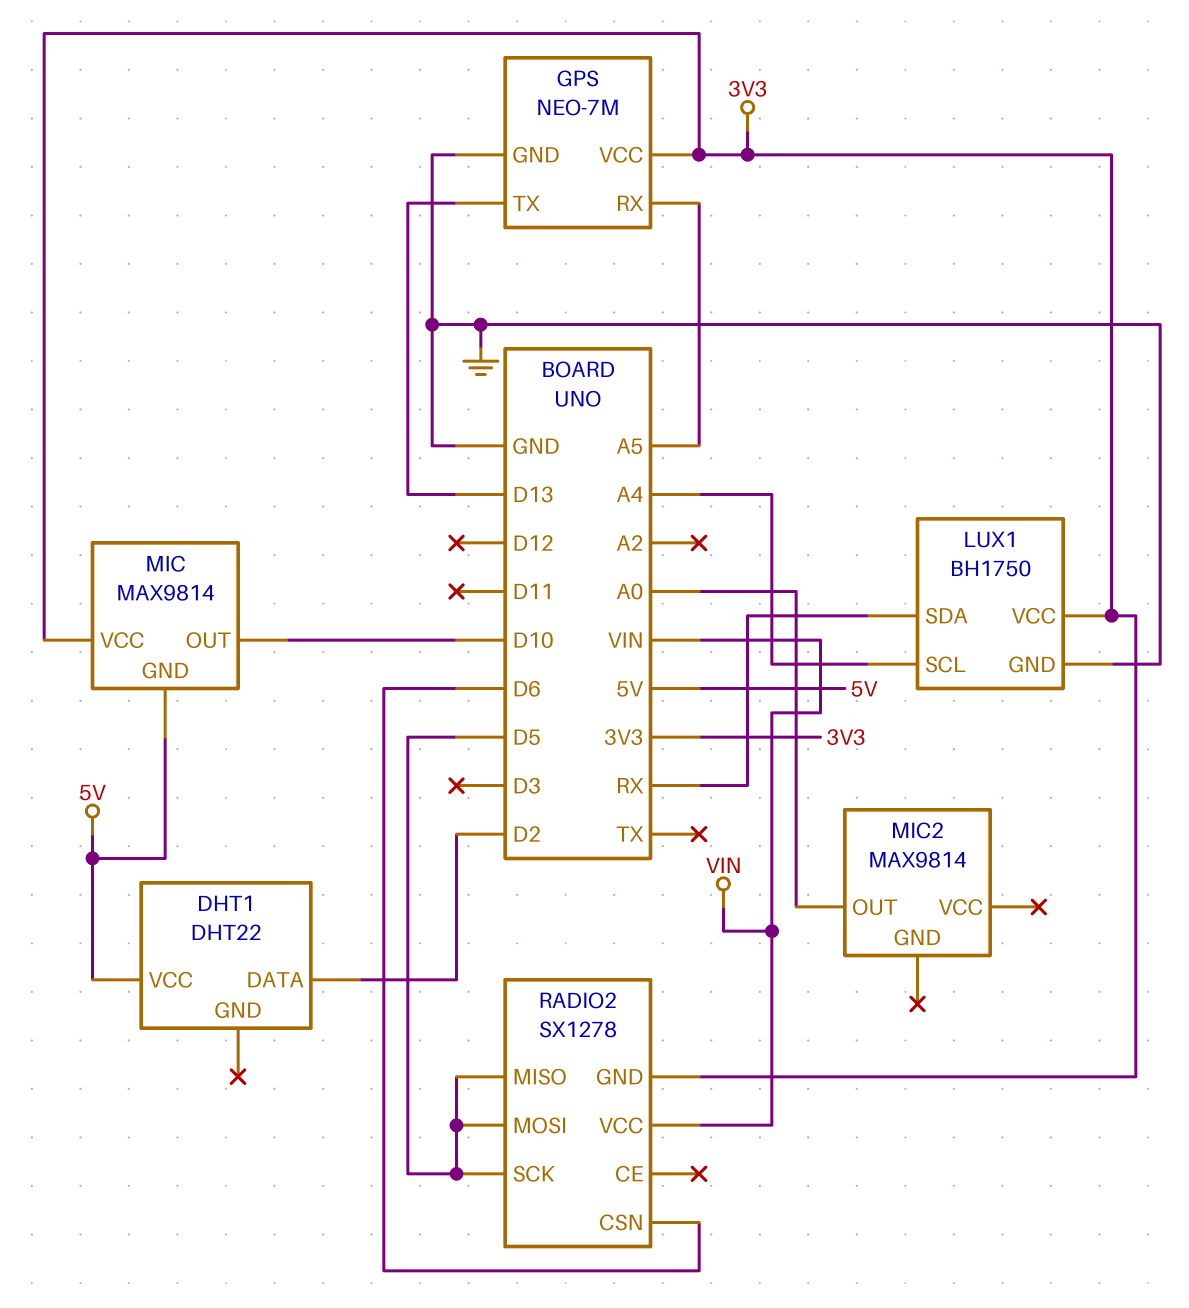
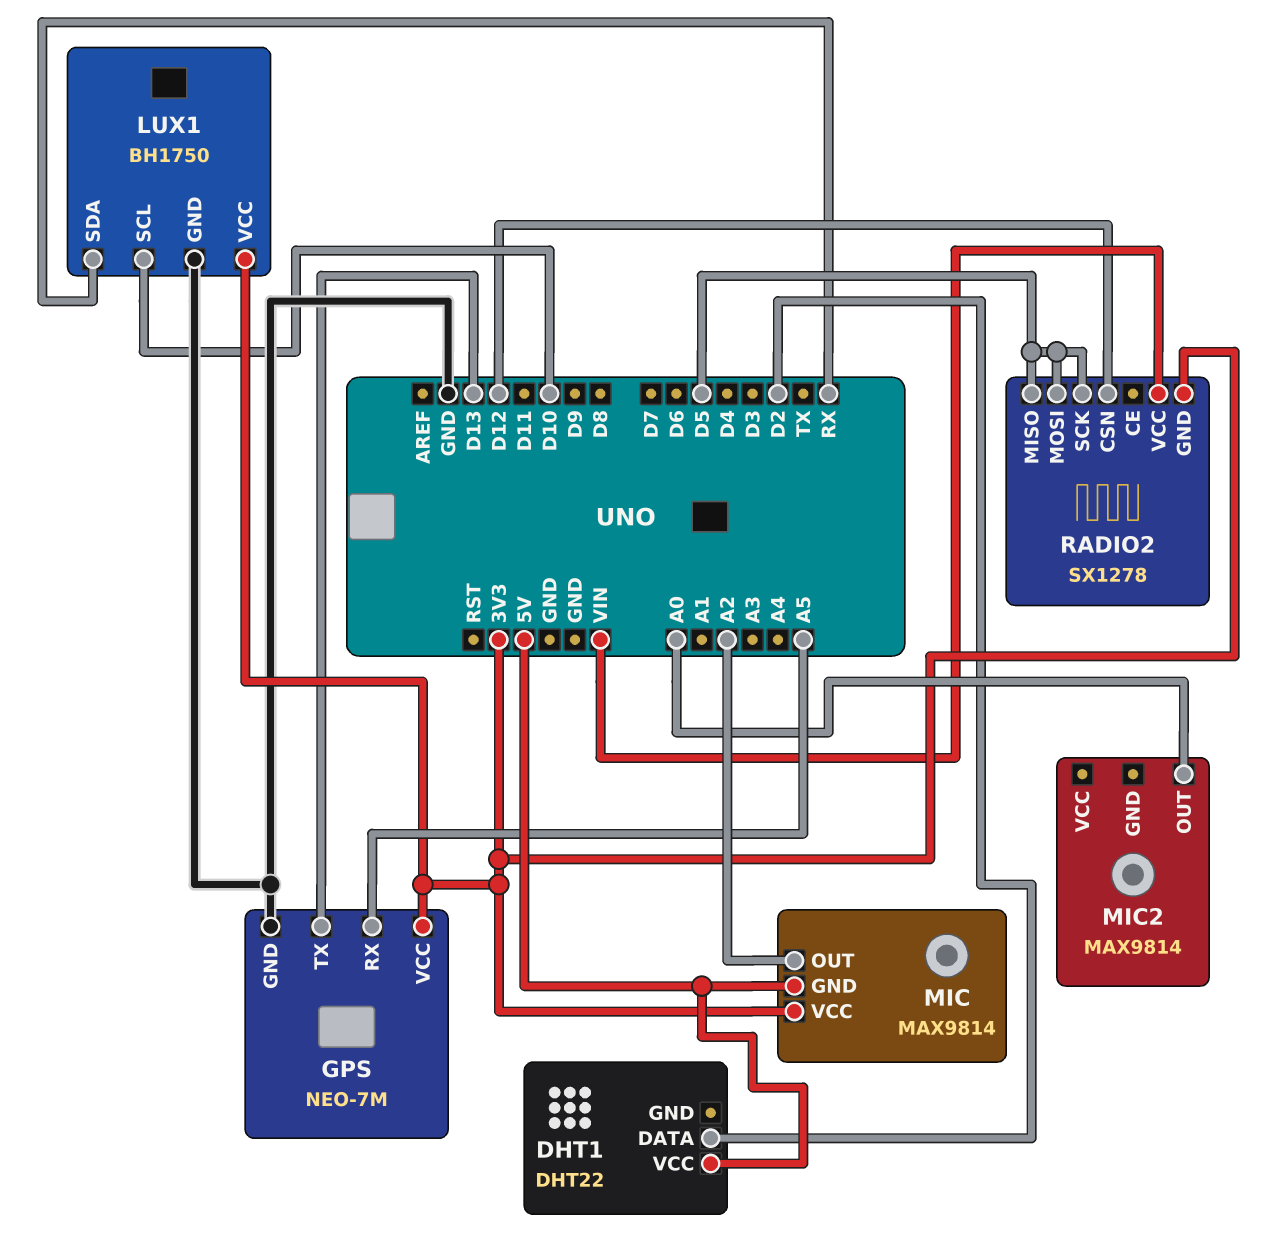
LUX1 pin SCL: A4 -> D10
MIC pin OUT: D10 -> A2
RADIO2 pin CSN: D6 -> D12

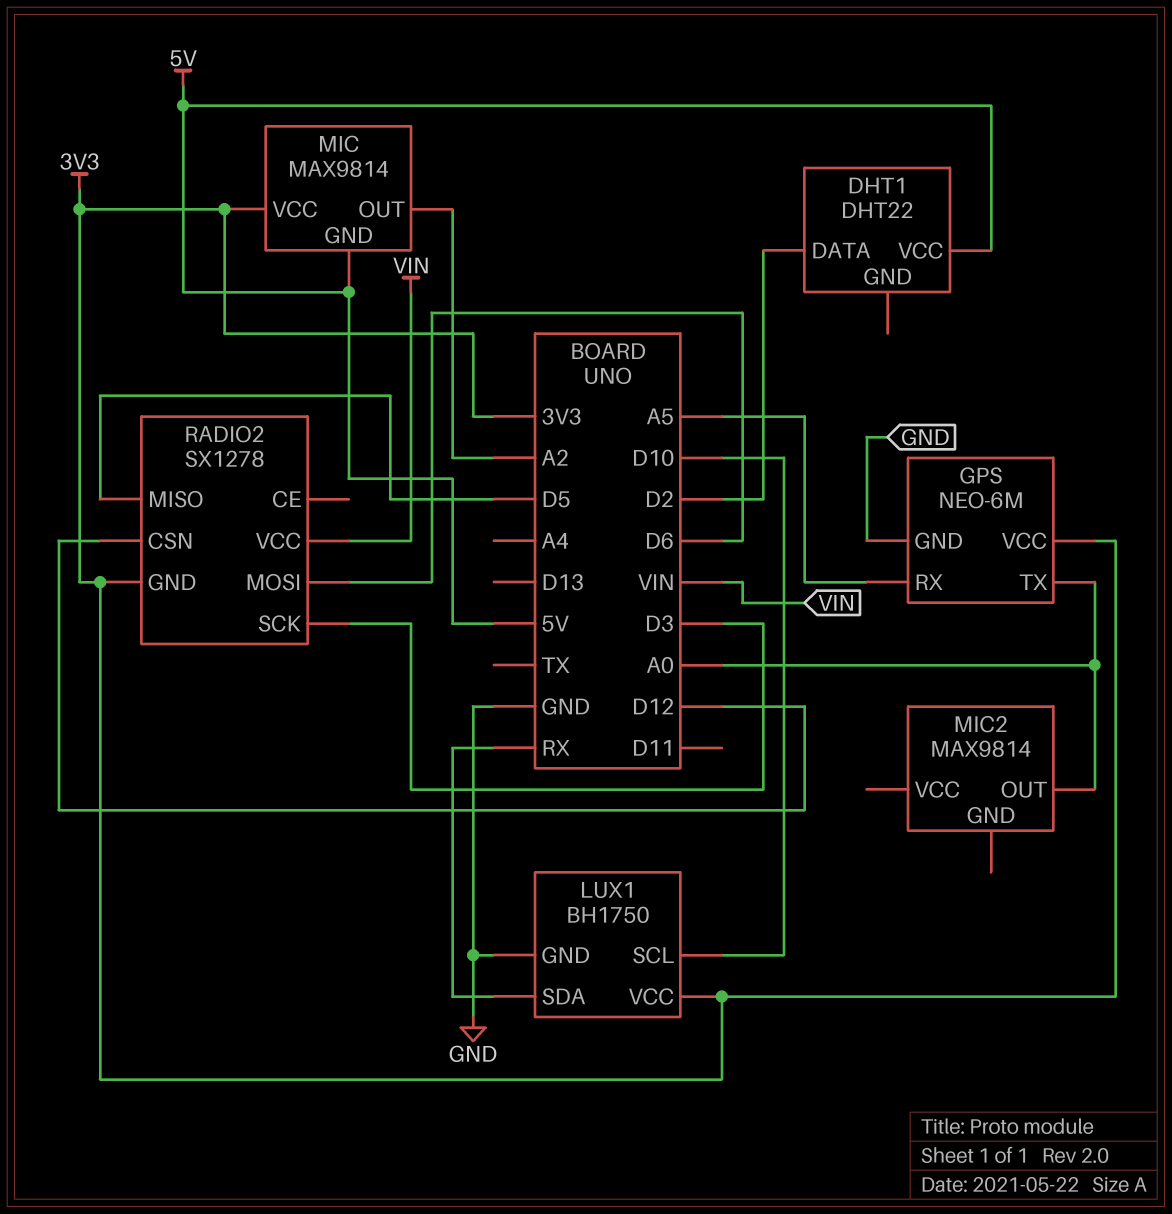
GPS: NEO-7M -> NEO-6M
GPS pin TX: D13 -> A0
RADIO2 pin MOSI: D5 -> D6
RADIO2 pin SCK: D5 -> D3

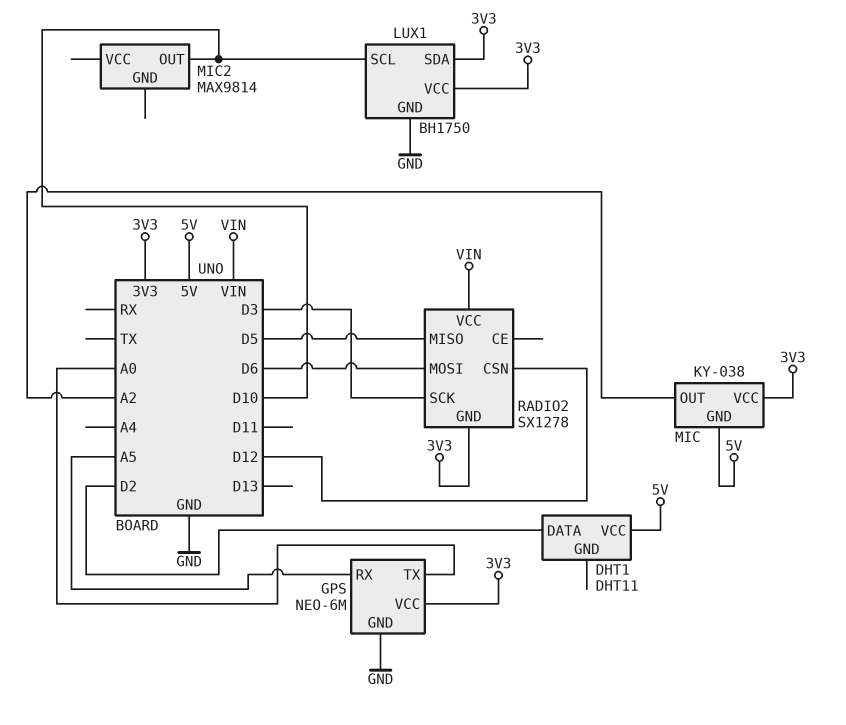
DHT1: DHT22 -> DHT11
LUX1 pin SDA: RX -> 3V3
MIC: MAX9814 -> KY-038
MIC2 pin OUT: A0 -> D10

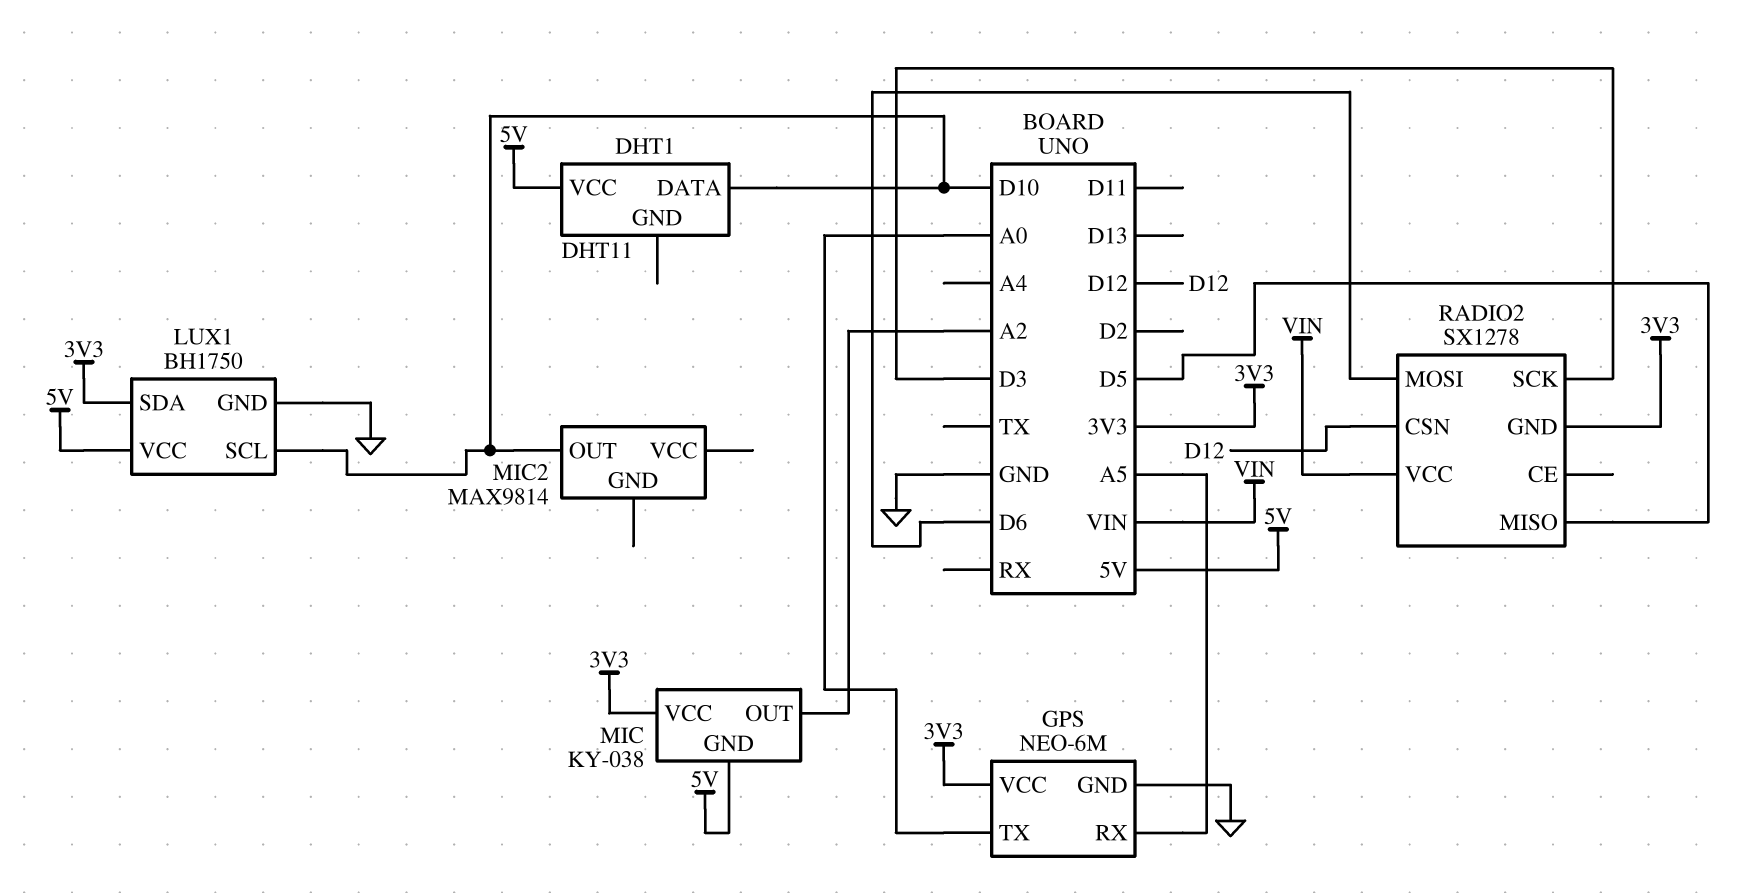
DHT1 pin DATA: D2 -> D10
LUX1 pin VCC: 3V3 -> 5V

